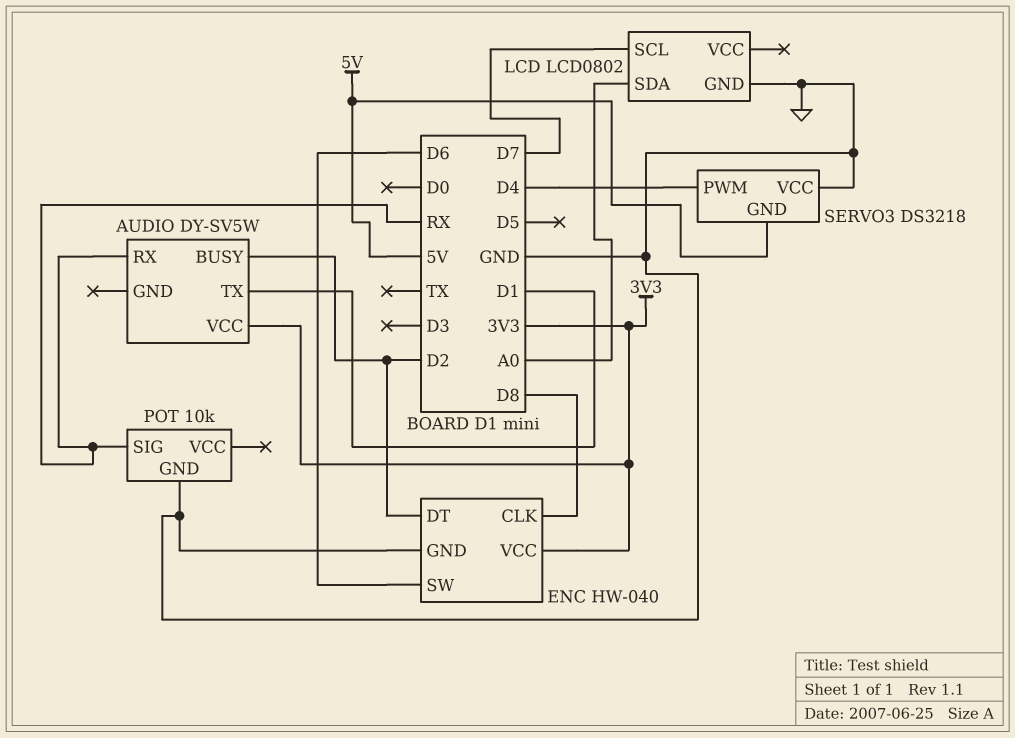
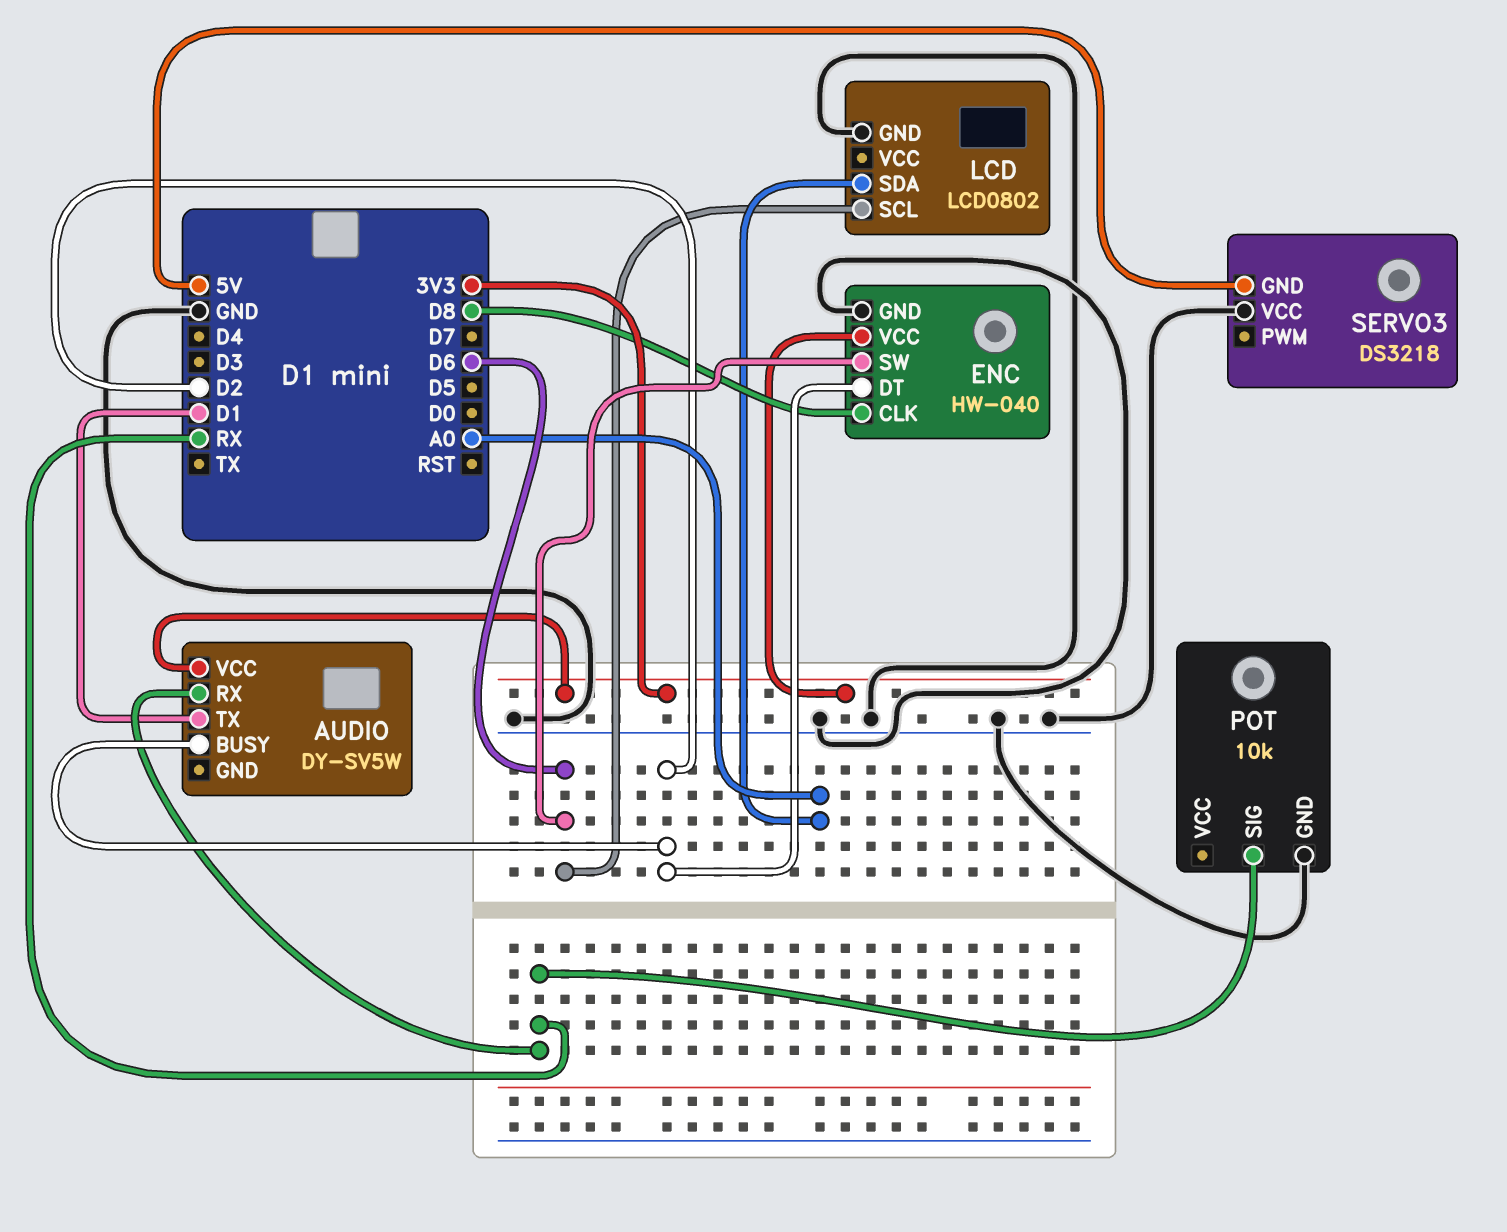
LCD pin SCL: D7 -> D6
SERVO3 pin PWM: D4 -> none

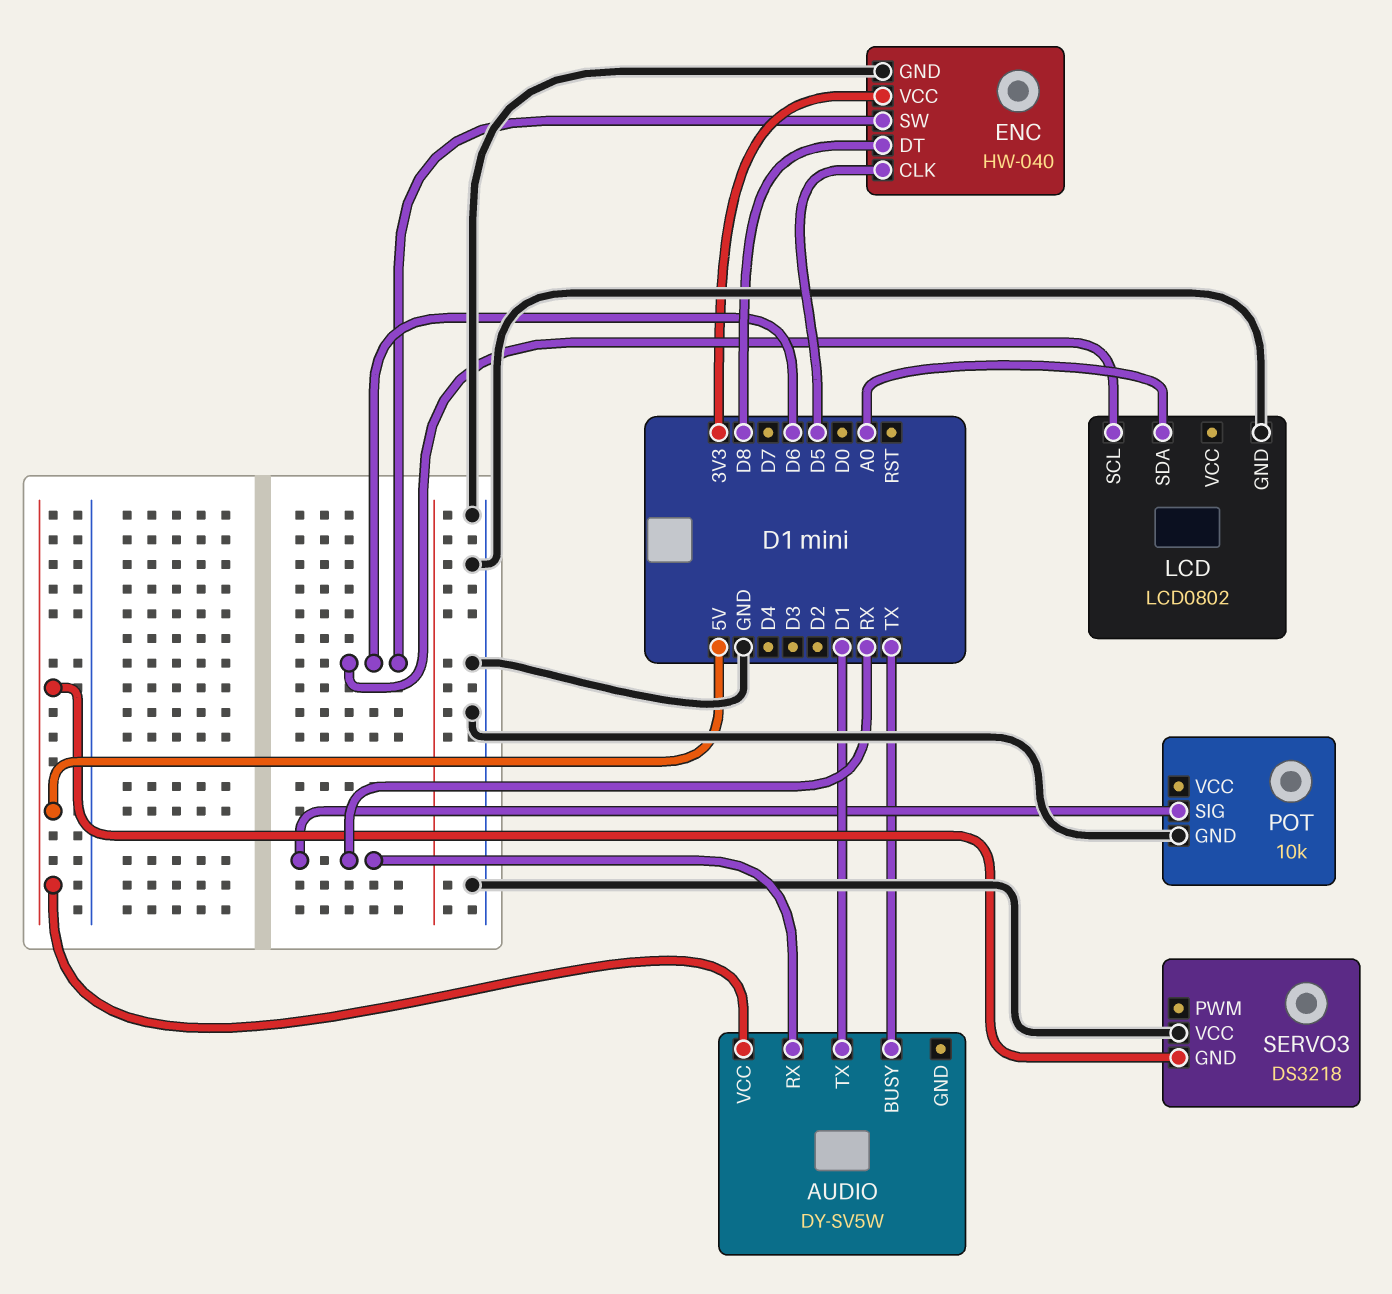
AUDIO pin BUSY: D2 -> TX
AUDIO pin VCC: 3V3 -> 5V
ENC pin CLK: D8 -> D5
ENC pin DT: D2 -> D8

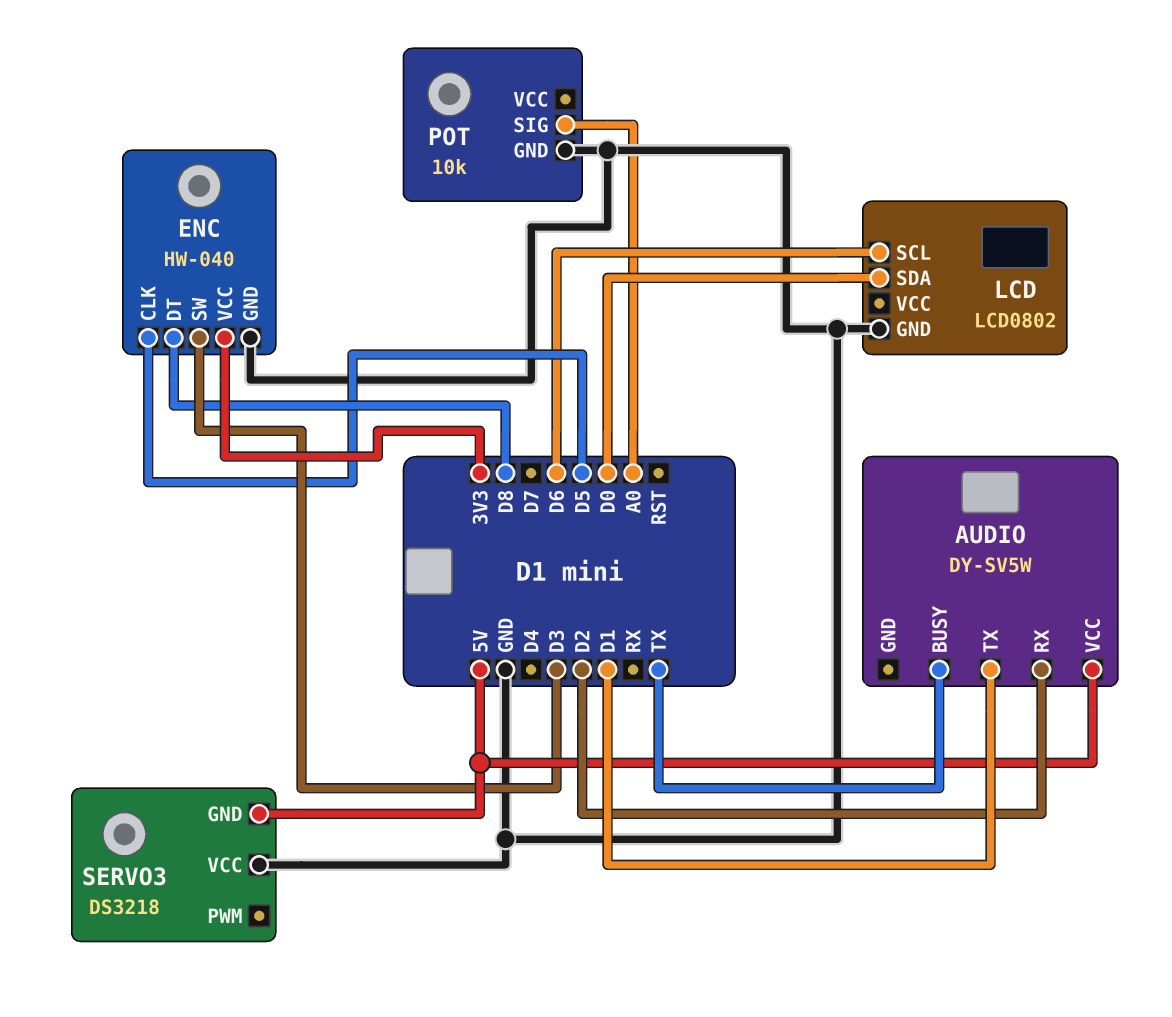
AUDIO pin RX: RX -> D2
ENC pin SW: D6 -> D3
LCD pin SDA: A0 -> D0
POT pin SIG: RX -> A0

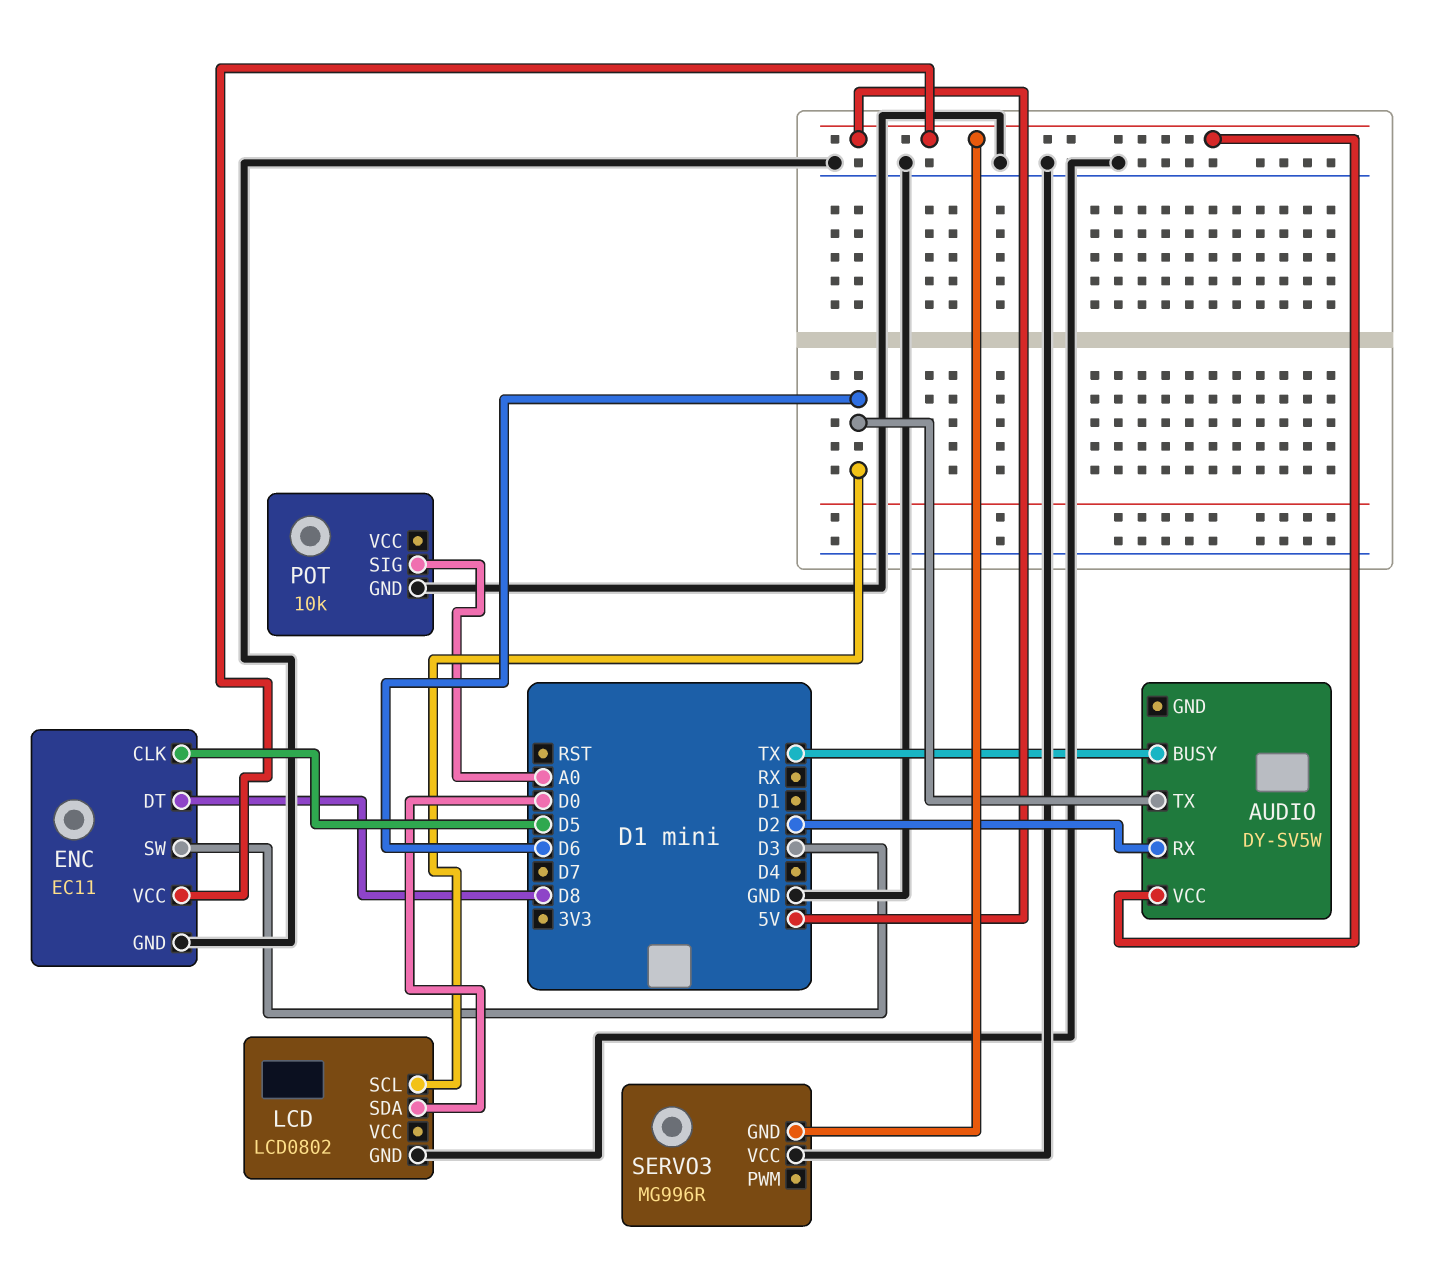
AUDIO pin TX: D1 -> D6
ENC: HW-040 -> EC11
ENC pin VCC: 3V3 -> 5V
SERVO3: DS3218 -> MG996R

